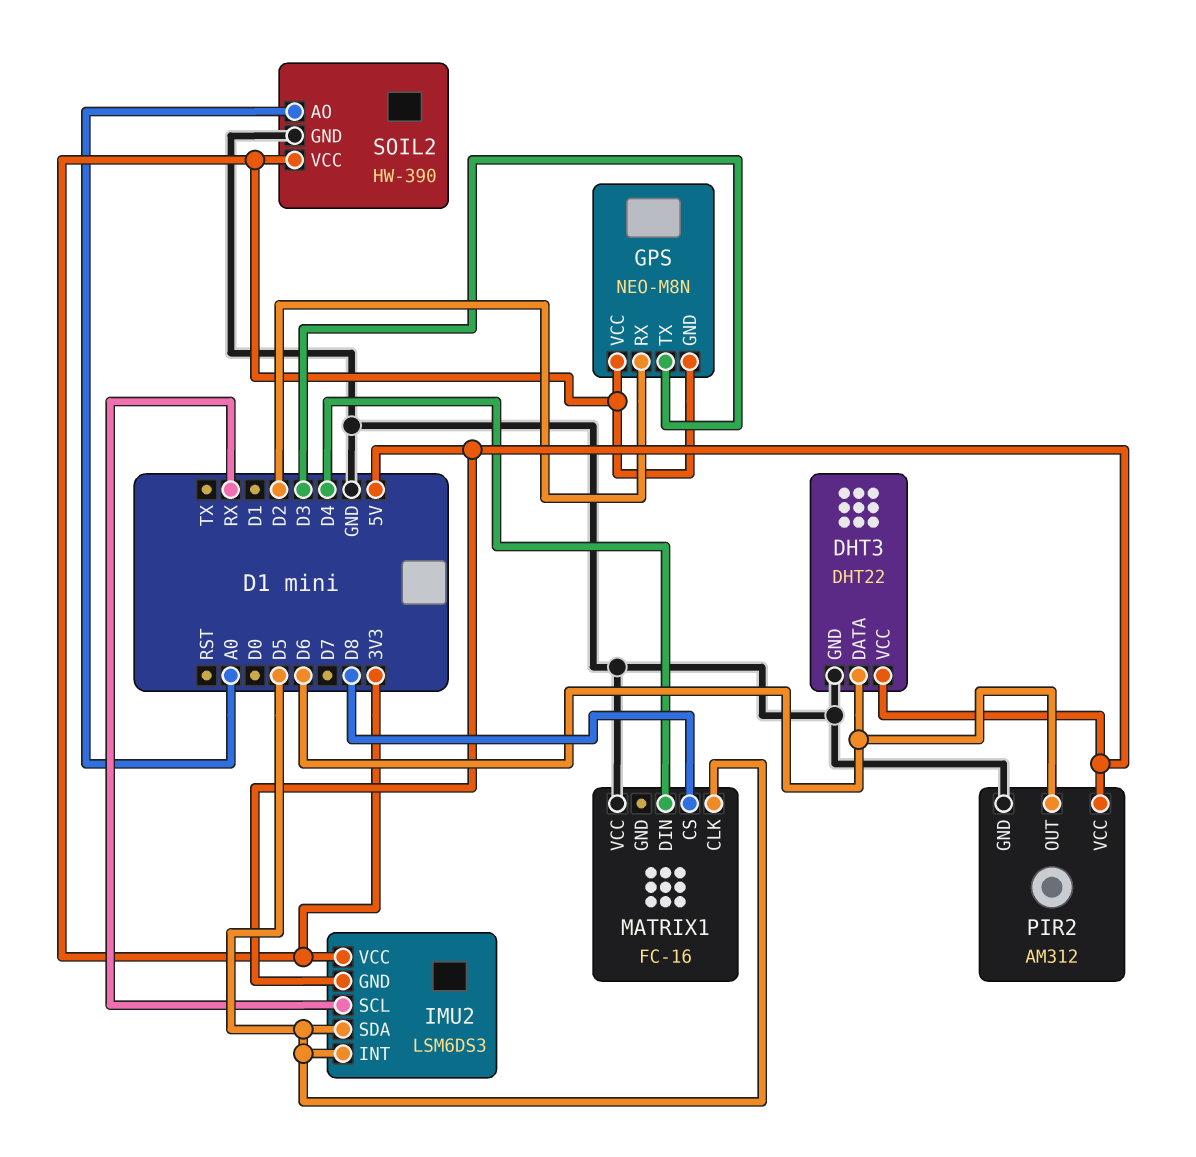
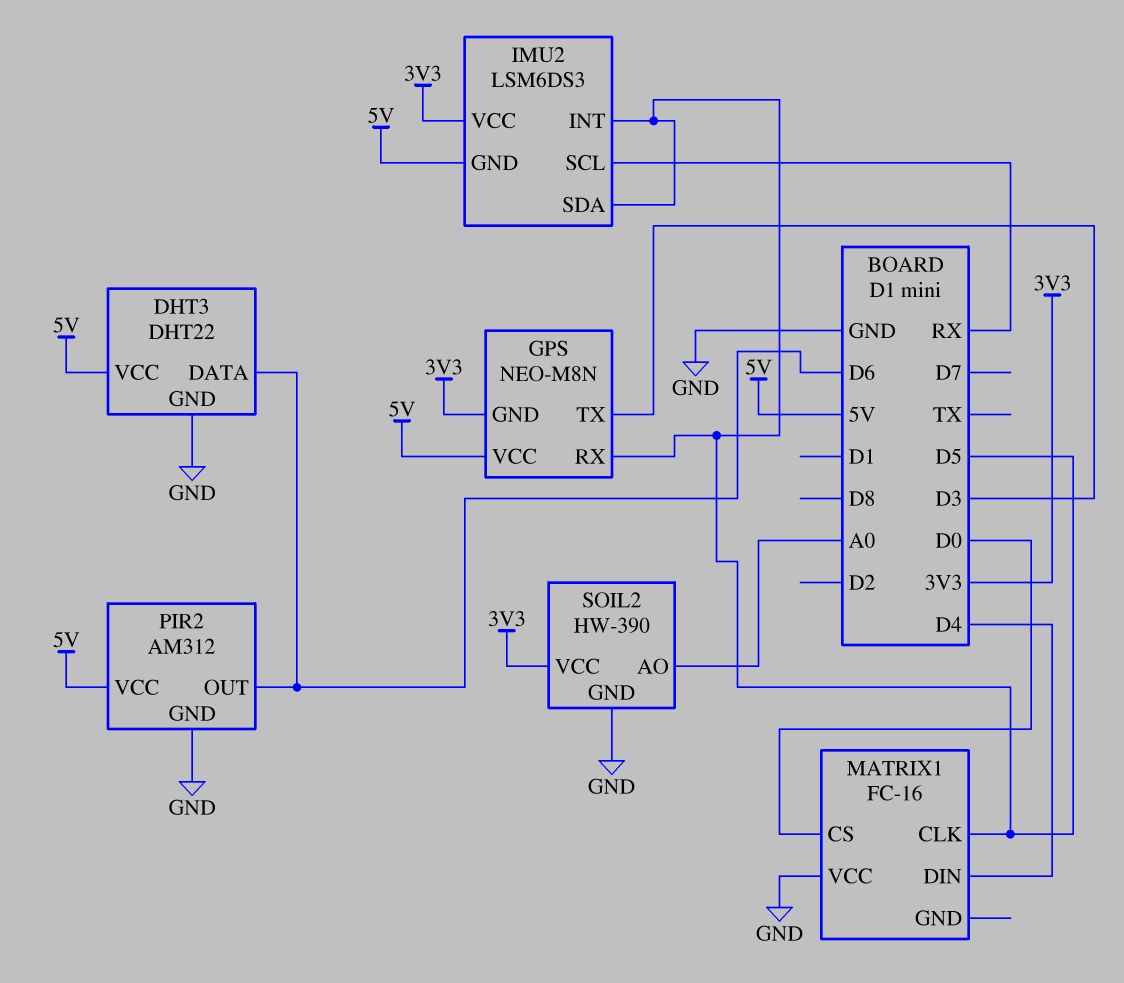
GPS pin RX: D2 -> D5
GPS pin VCC: 3V3 -> 5V
MATRIX1 pin CS: D8 -> D0

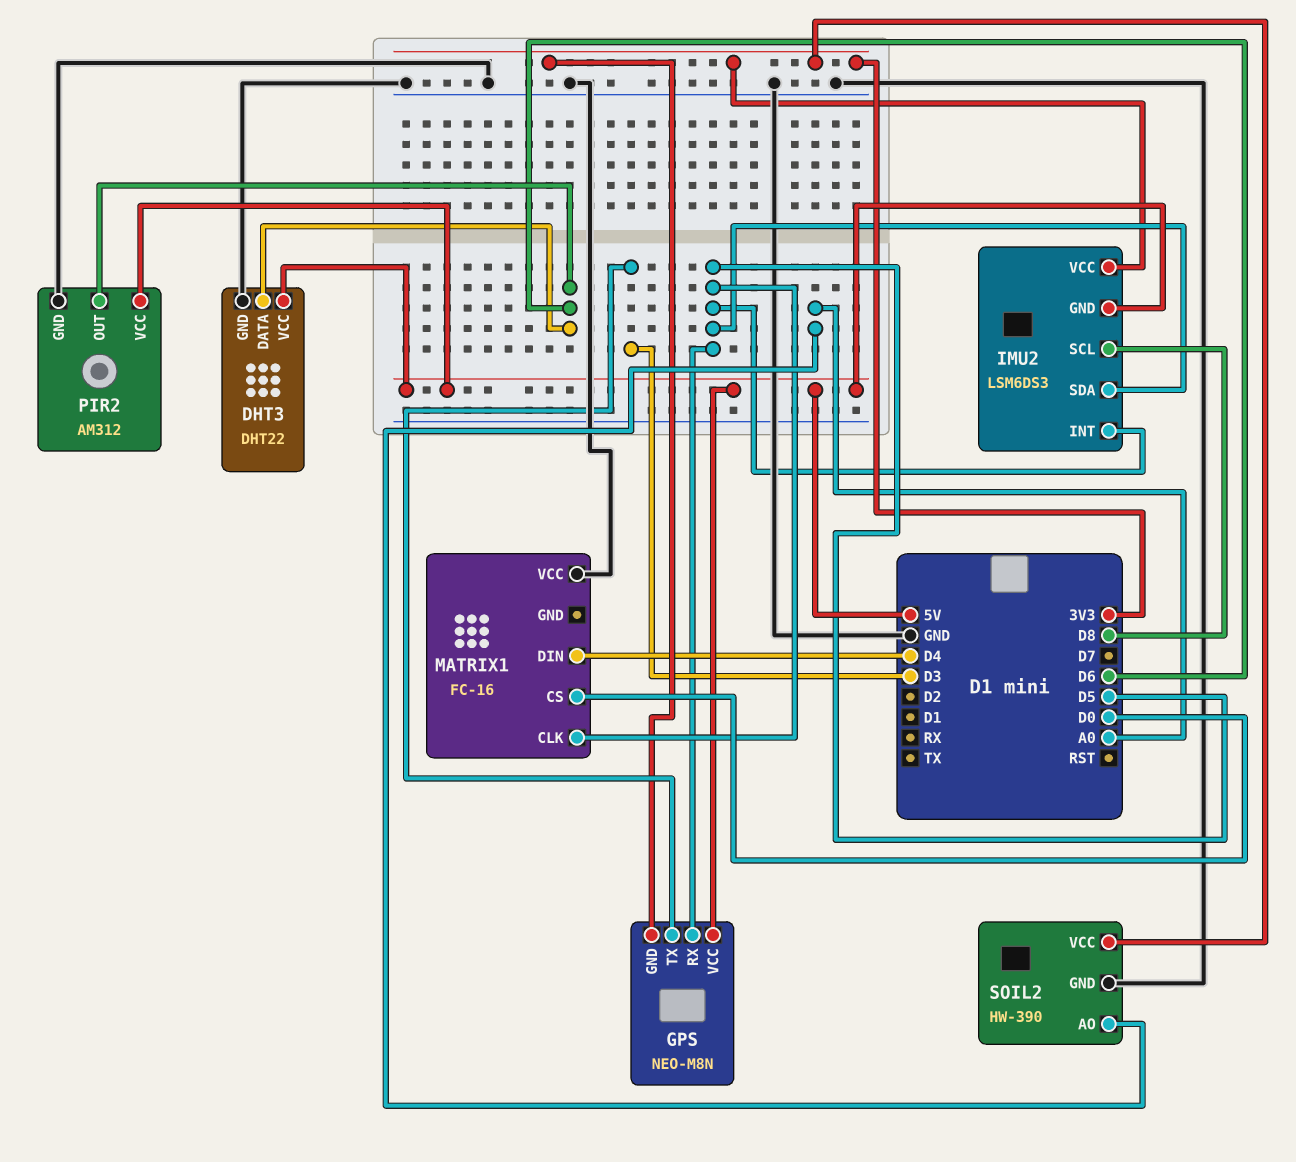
IMU2 pin SCL: RX -> D8

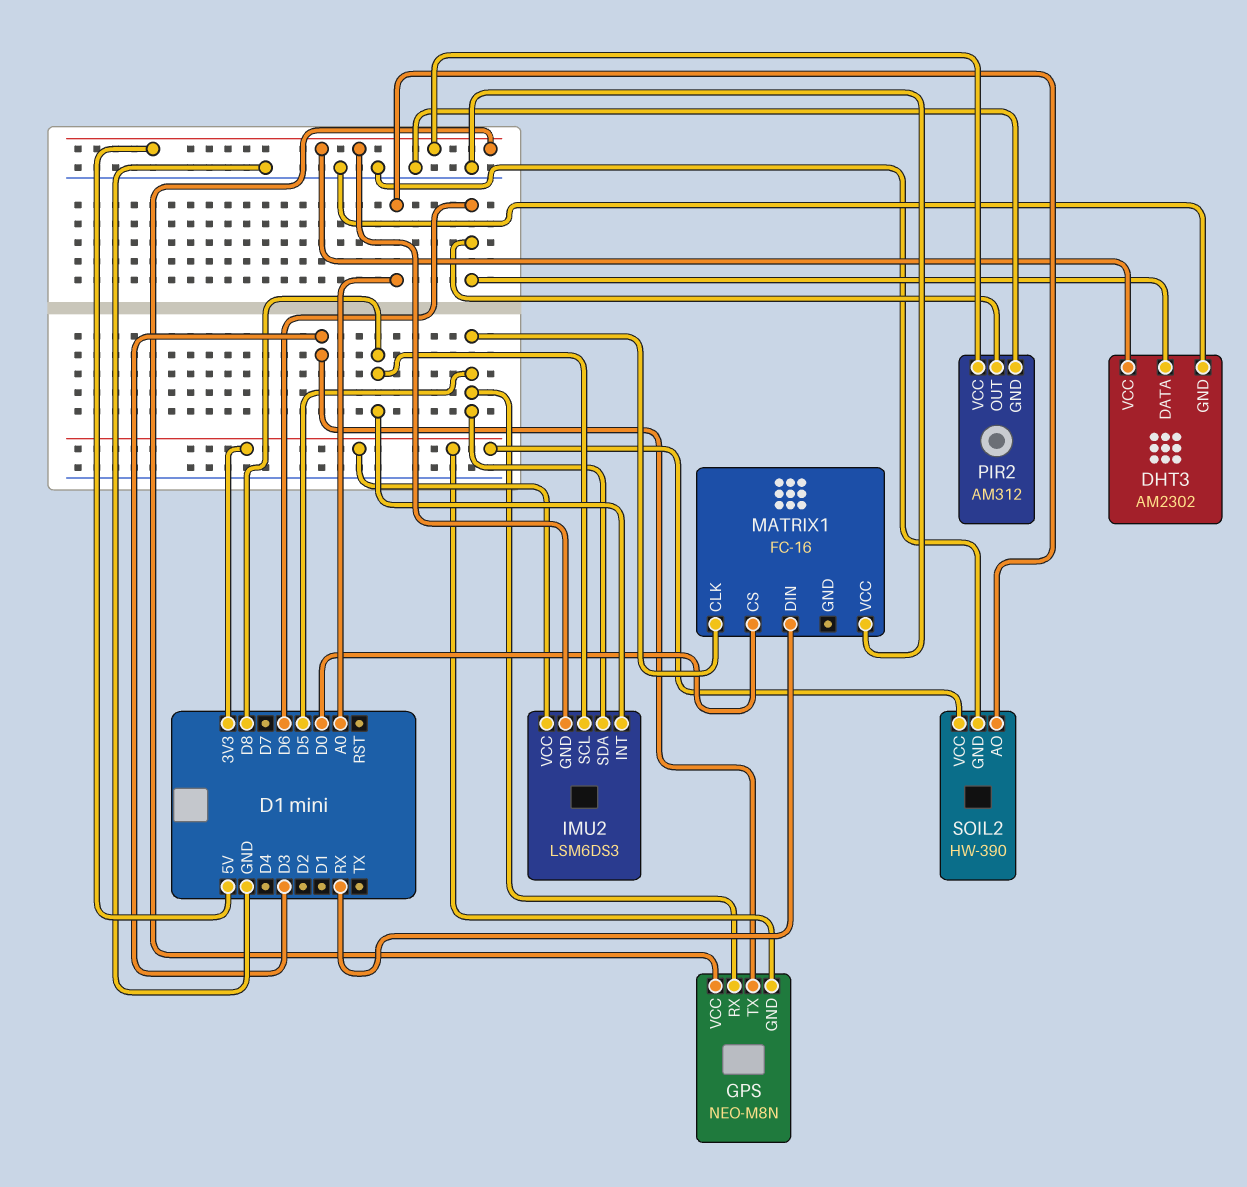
DHT3: DHT22 -> AM2302
IMU2 pin INT: D5 -> D8
MATRIX1 pin DIN: D4 -> RX

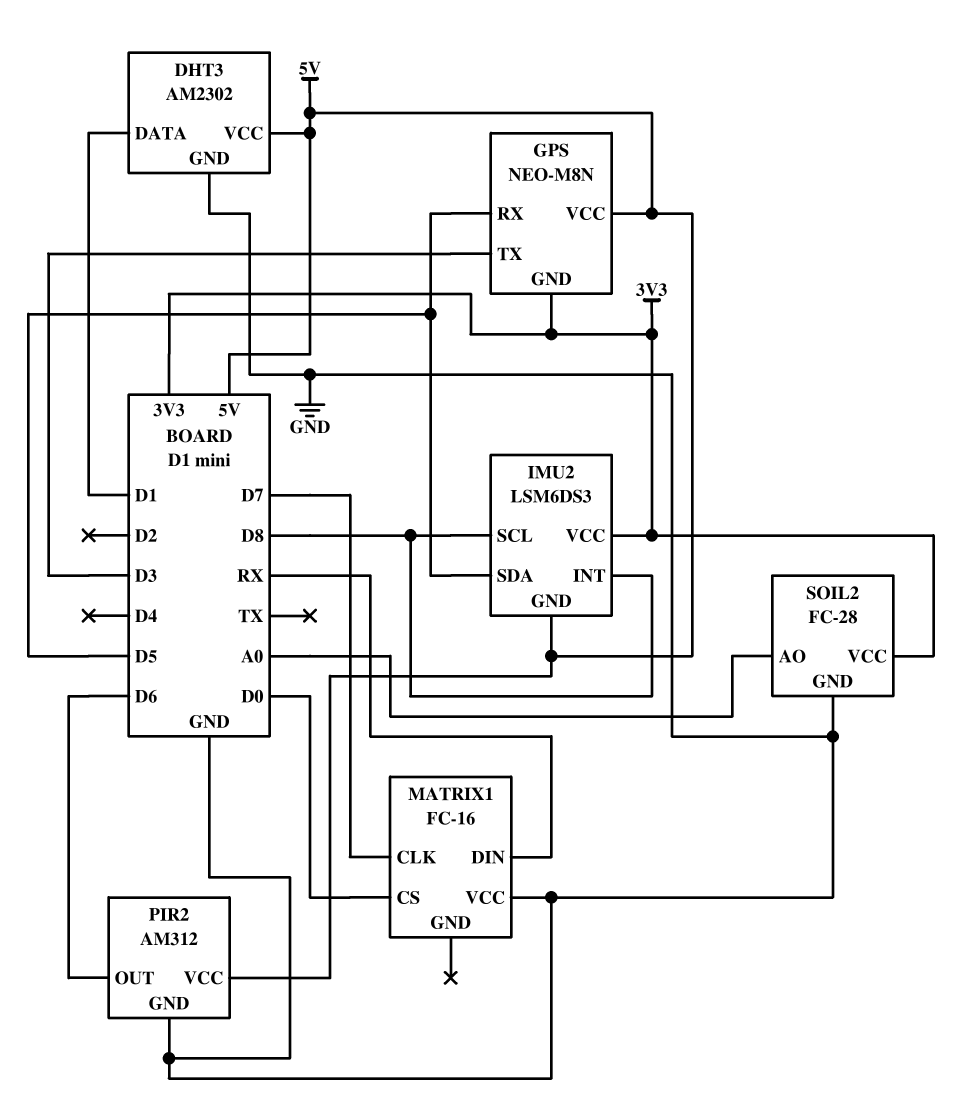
DHT3 pin DATA: D6 -> D1
MATRIX1 pin CLK: D5 -> D7
SOIL2: HW-390 -> FC-28

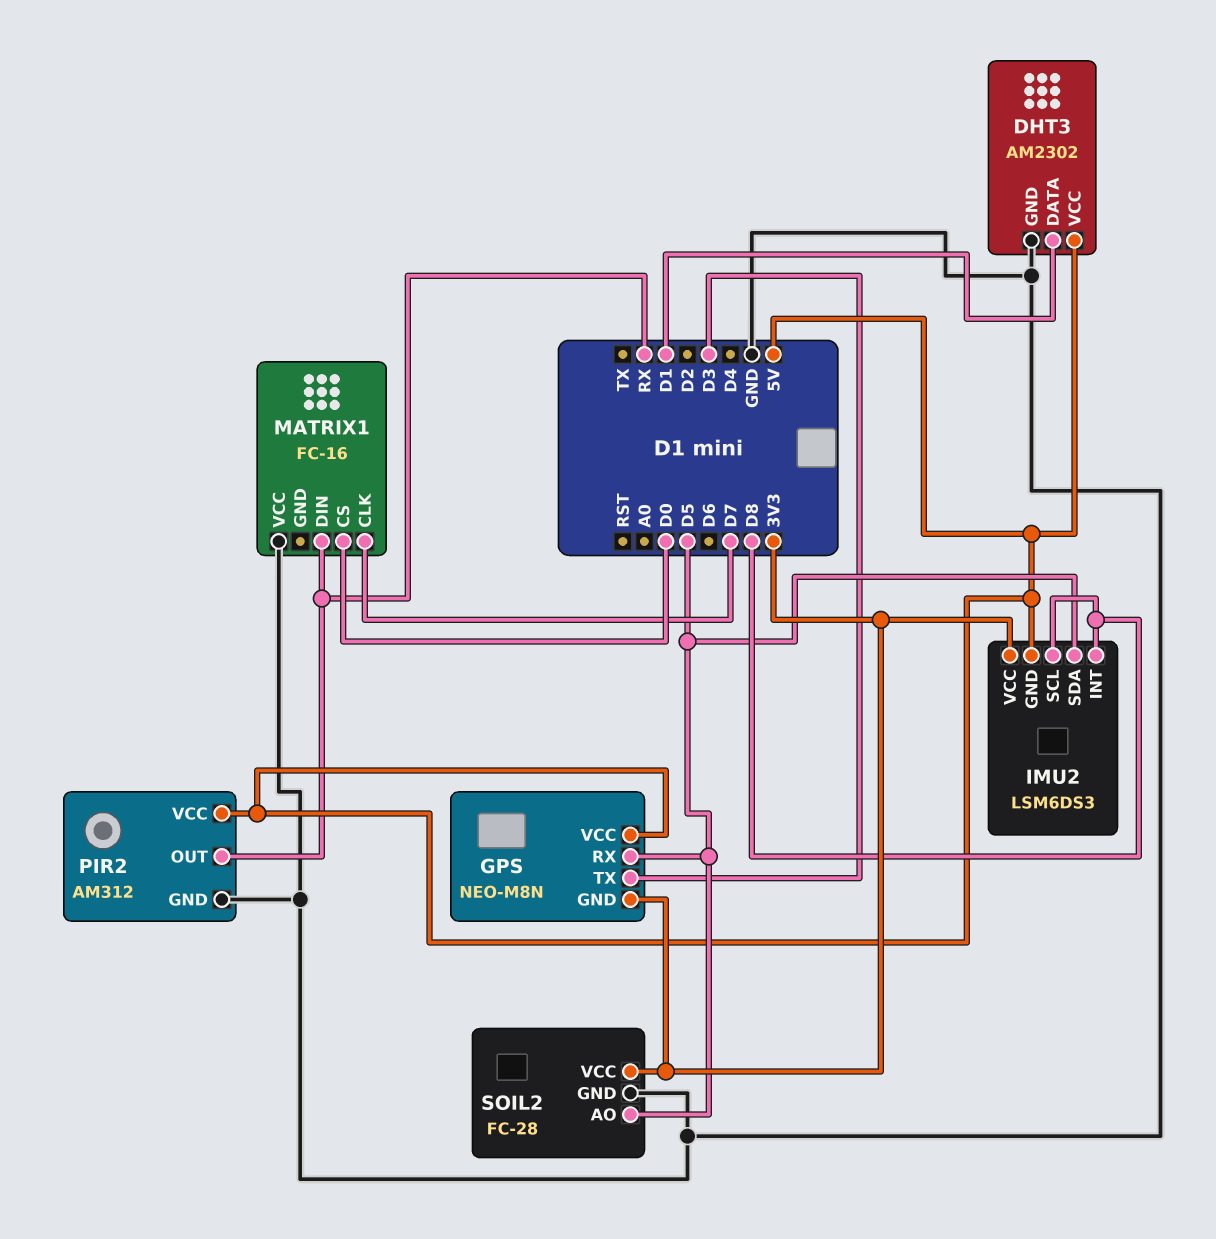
PIR2 pin OUT: D6 -> RX
SOIL2 pin AO: A0 -> D5

